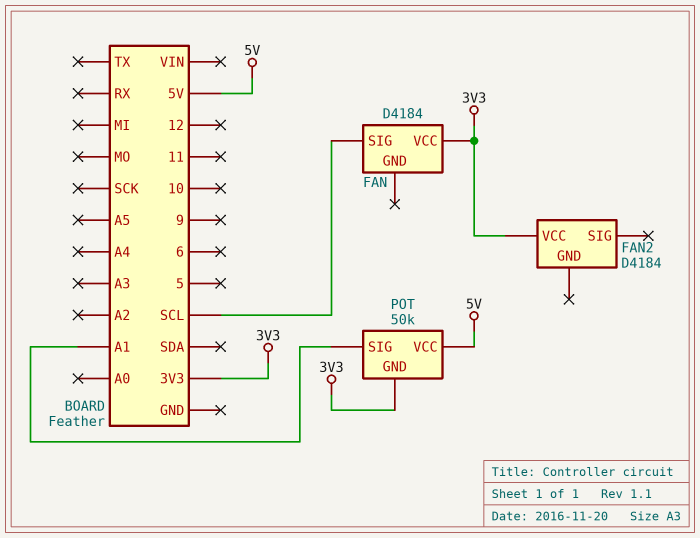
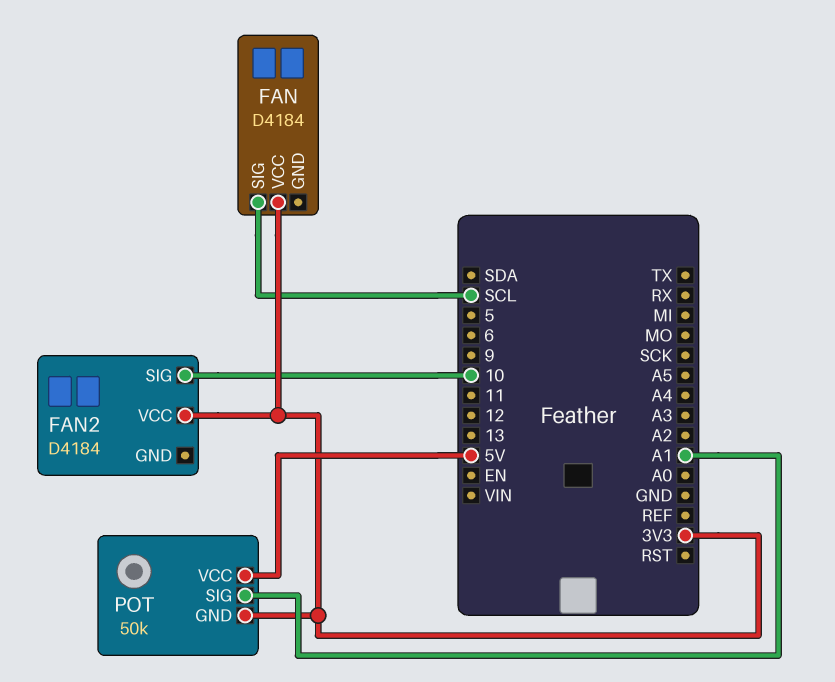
FAN2 pin SIG: none -> 10

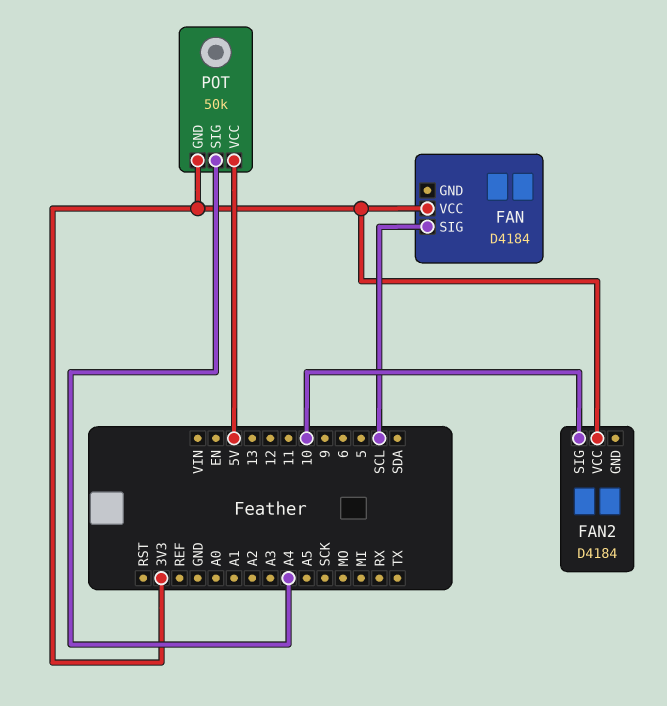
POT pin SIG: A1 -> A4

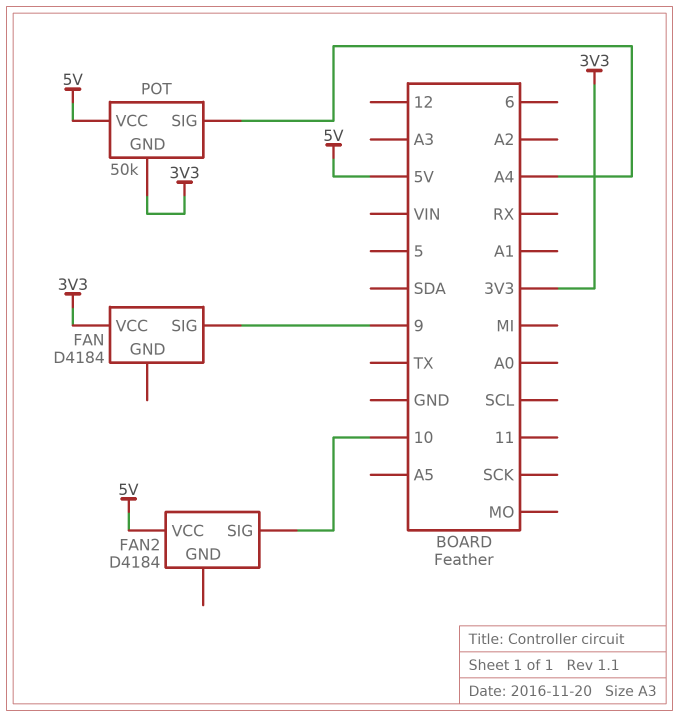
FAN pin SIG: SCL -> 9
FAN2 pin VCC: 3V3 -> 5V

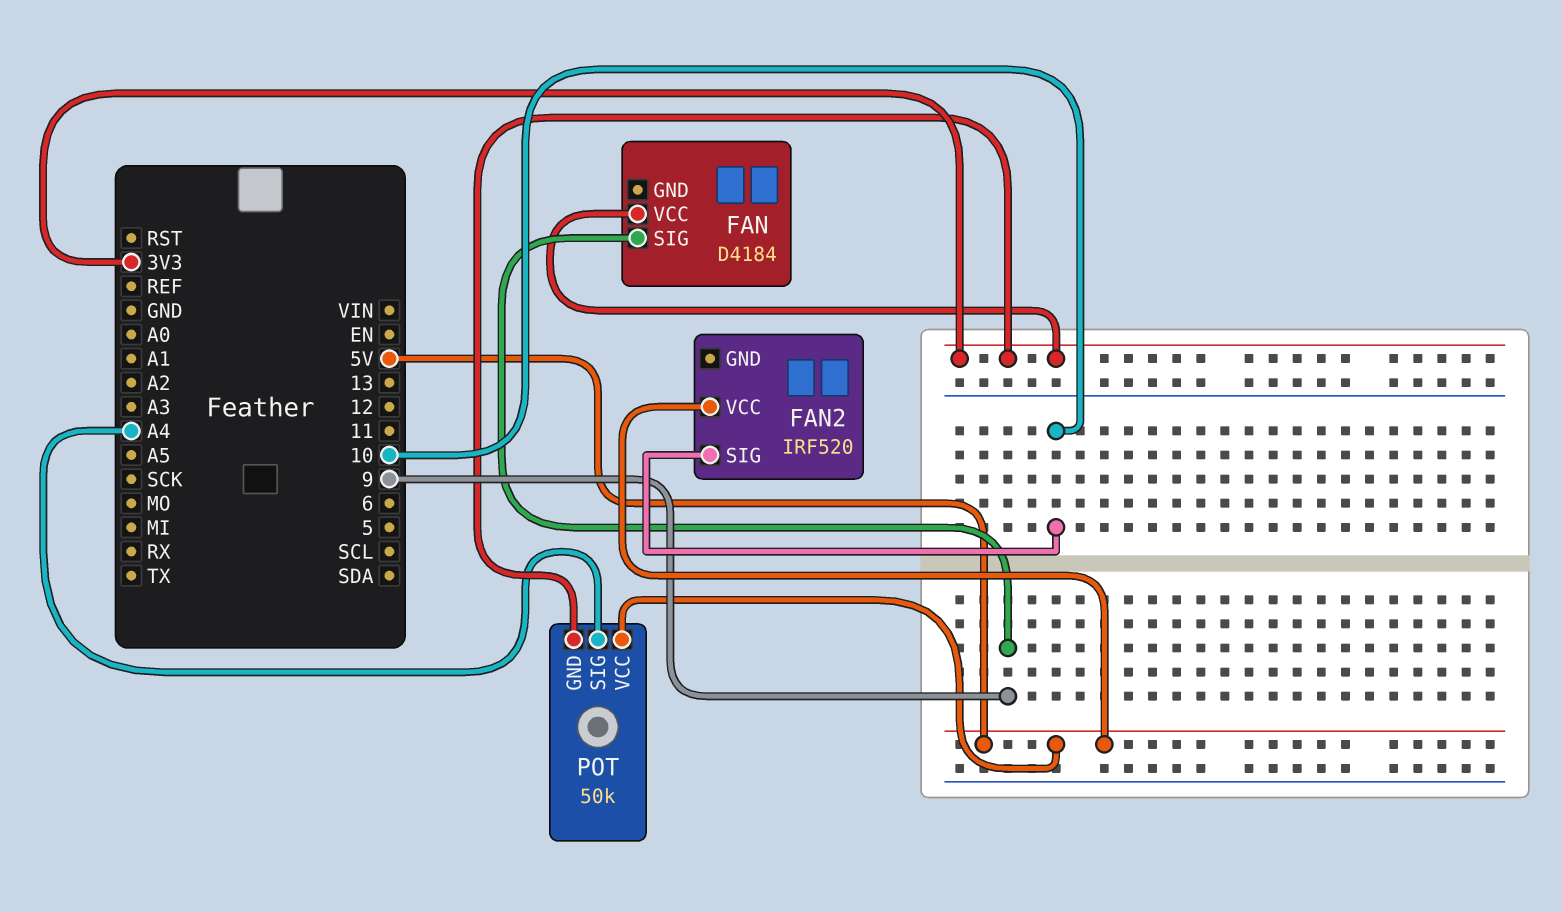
FAN2: D4184 -> IRF520

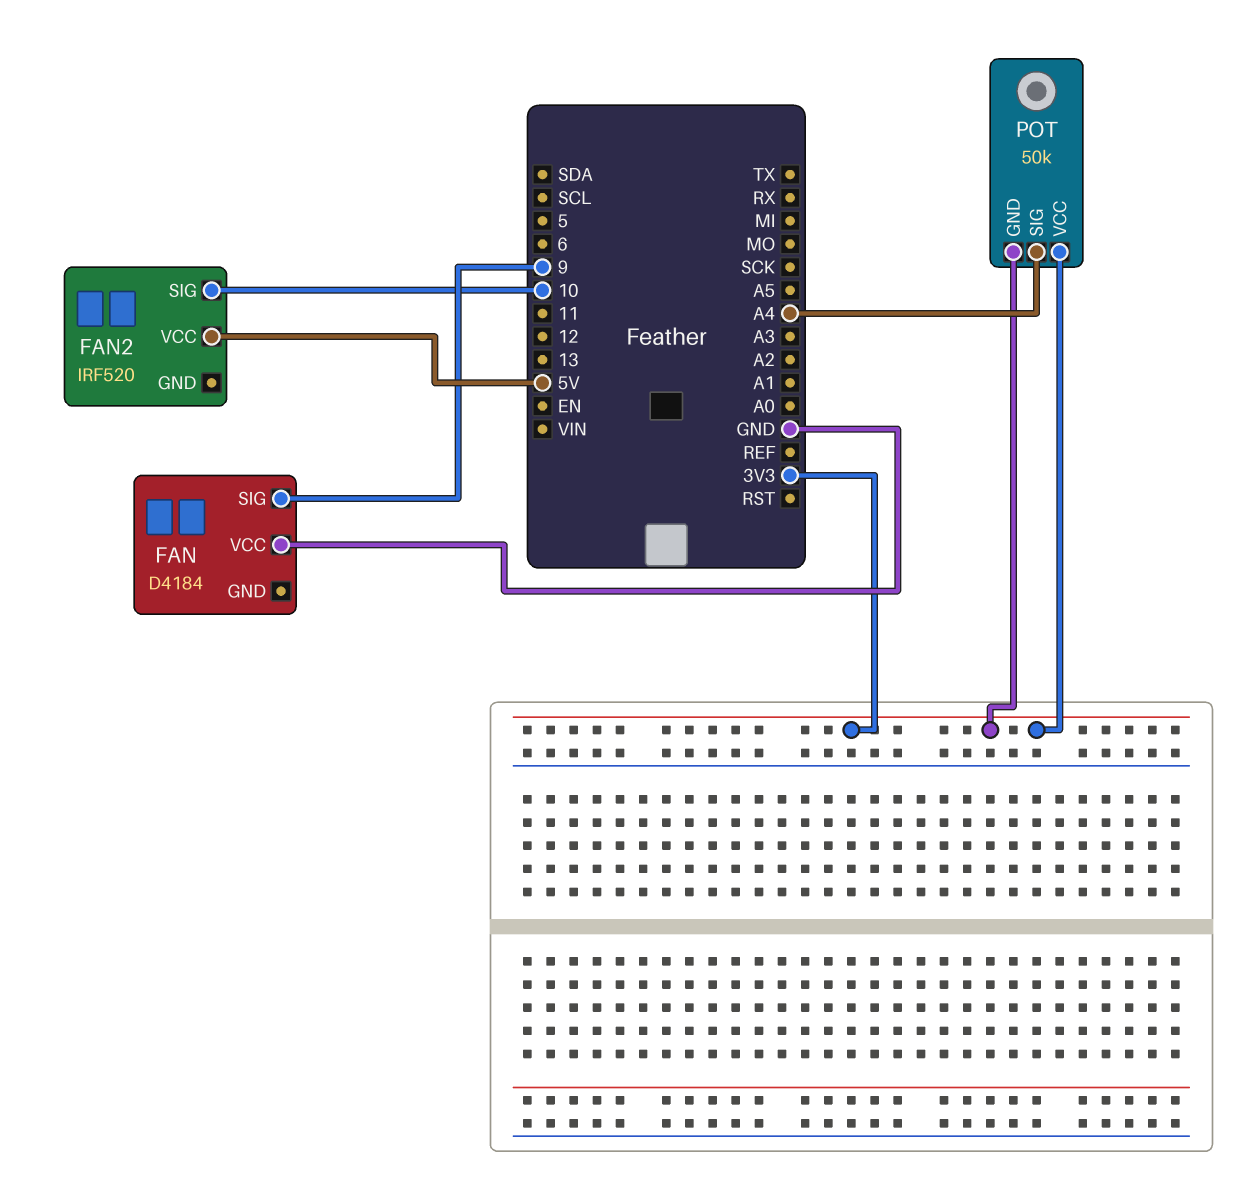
FAN pin VCC: 3V3 -> GND
POT pin VCC: 5V -> 3V3

